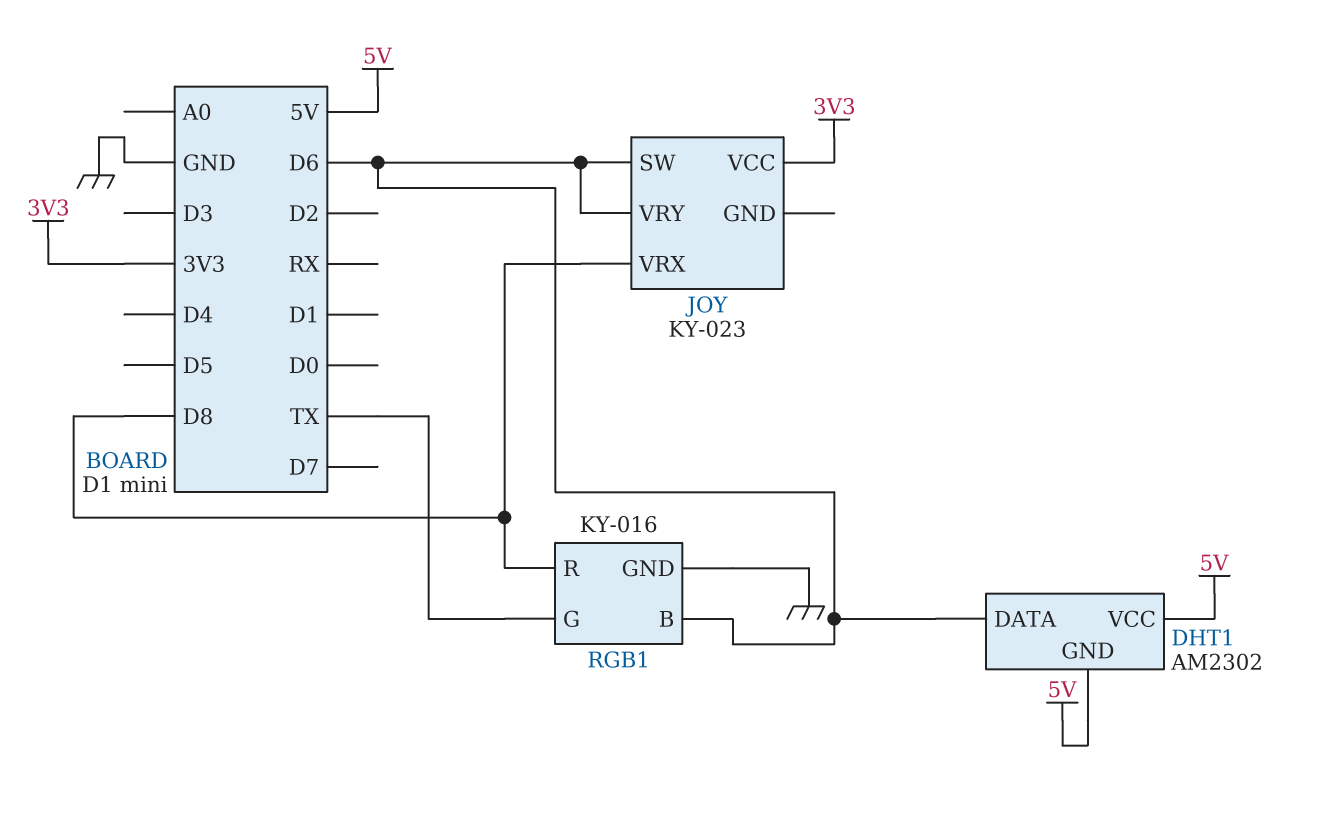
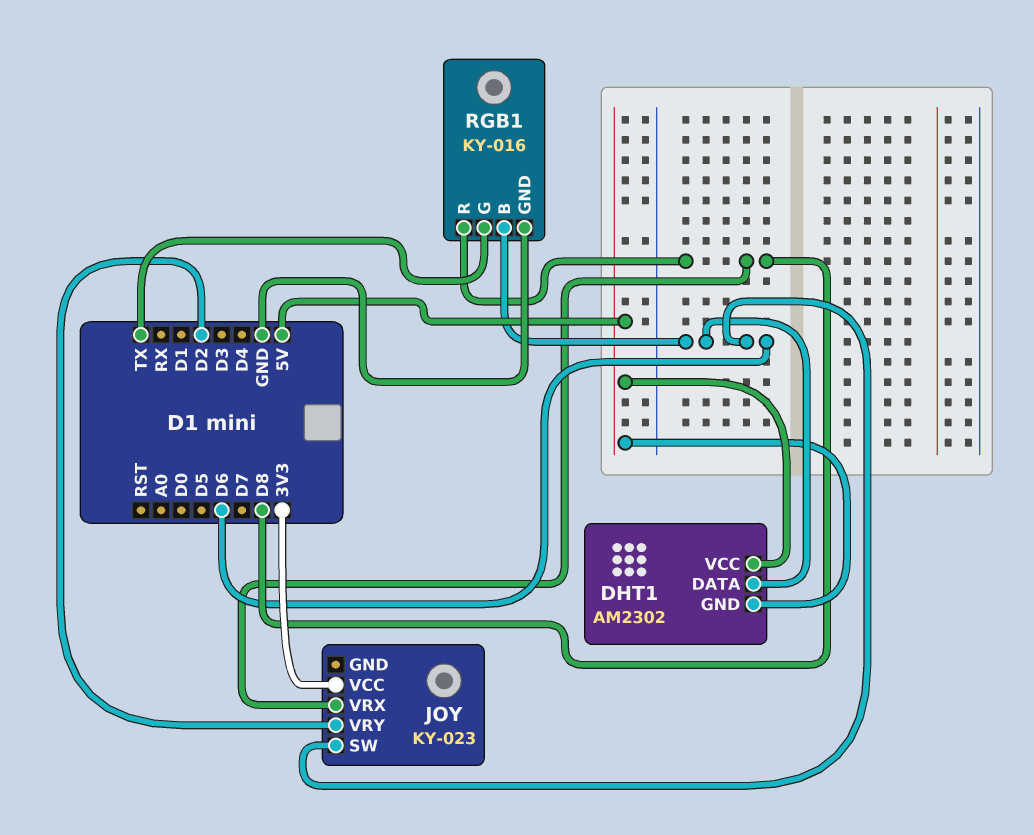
JOY pin VRY: D6 -> D2

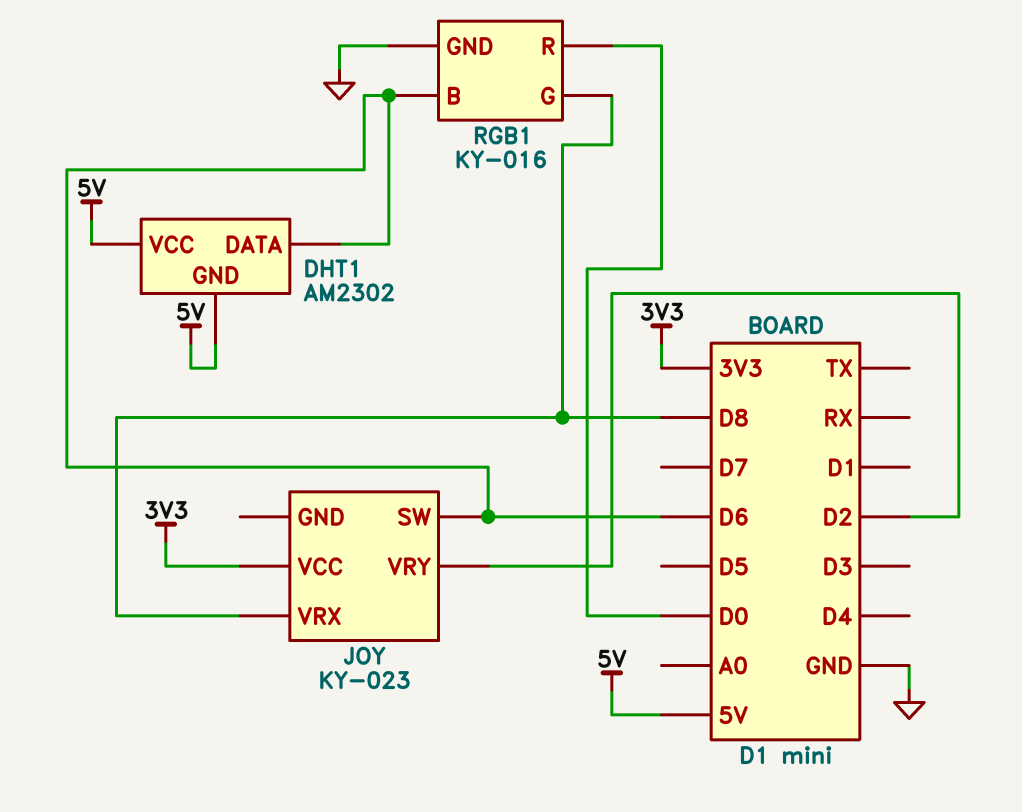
RGB1 pin G: TX -> D8
RGB1 pin R: D8 -> D0

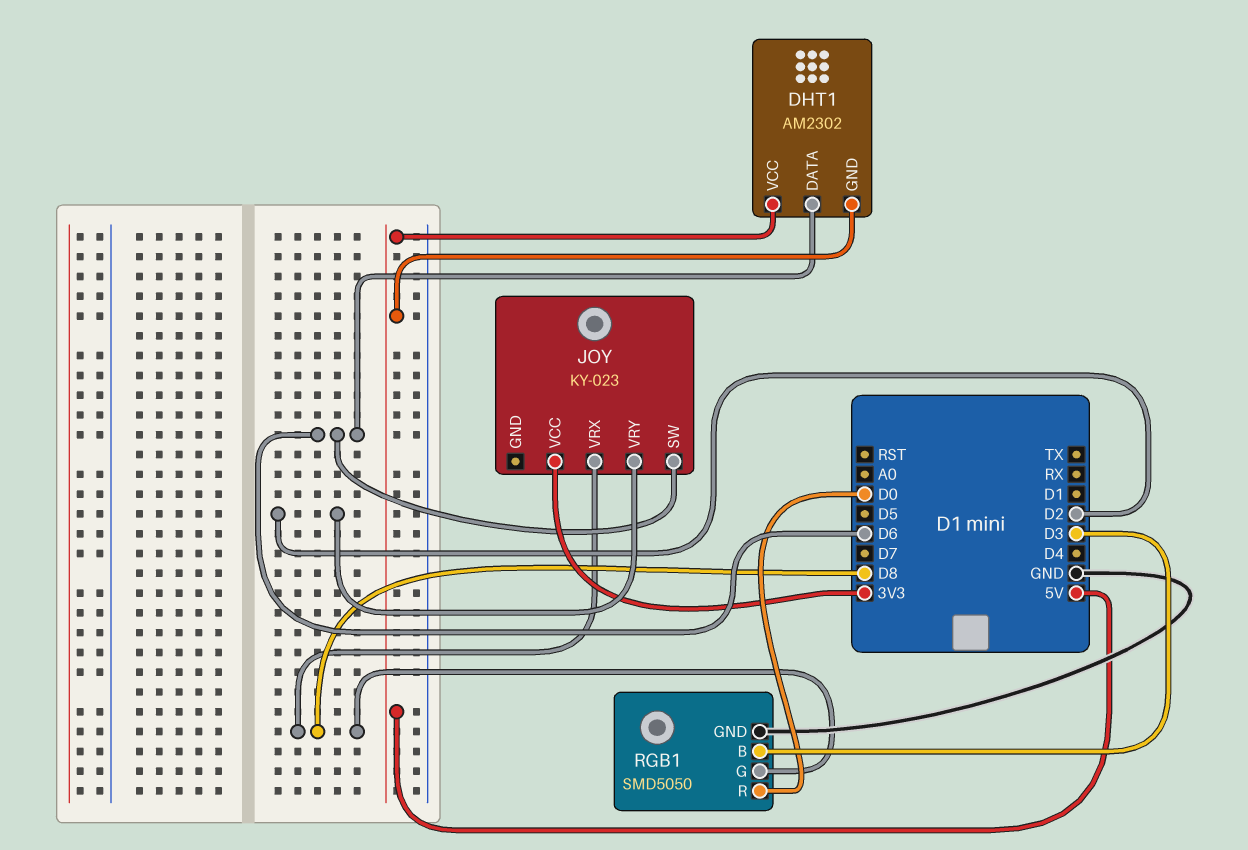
RGB1: KY-016 -> SMD5050
RGB1 pin B: D6 -> D3

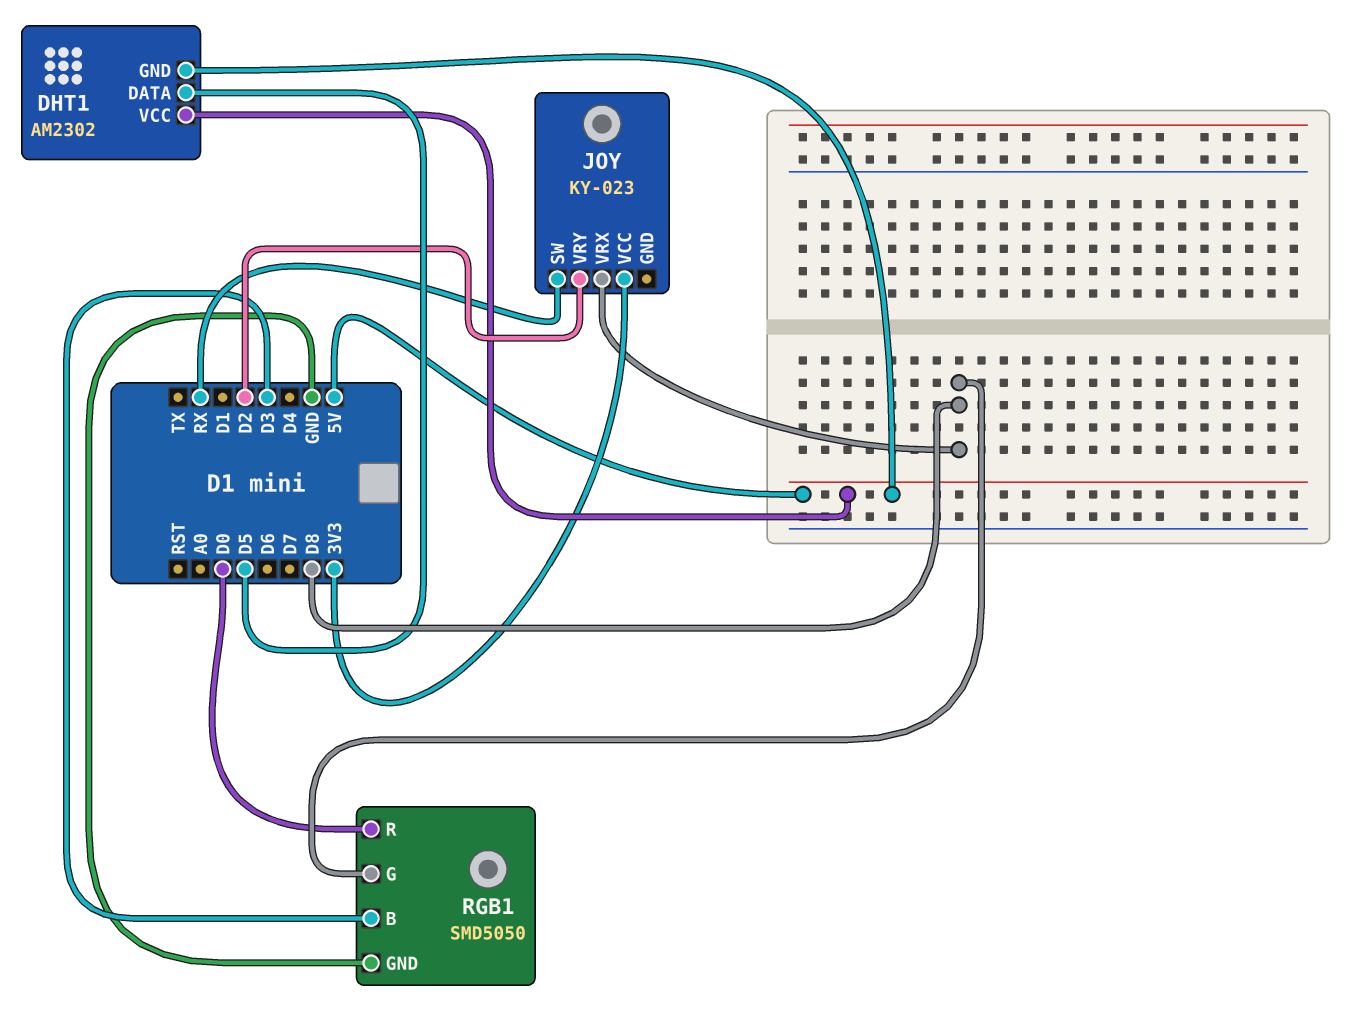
DHT1 pin DATA: D6 -> D5
JOY pin SW: D6 -> RX

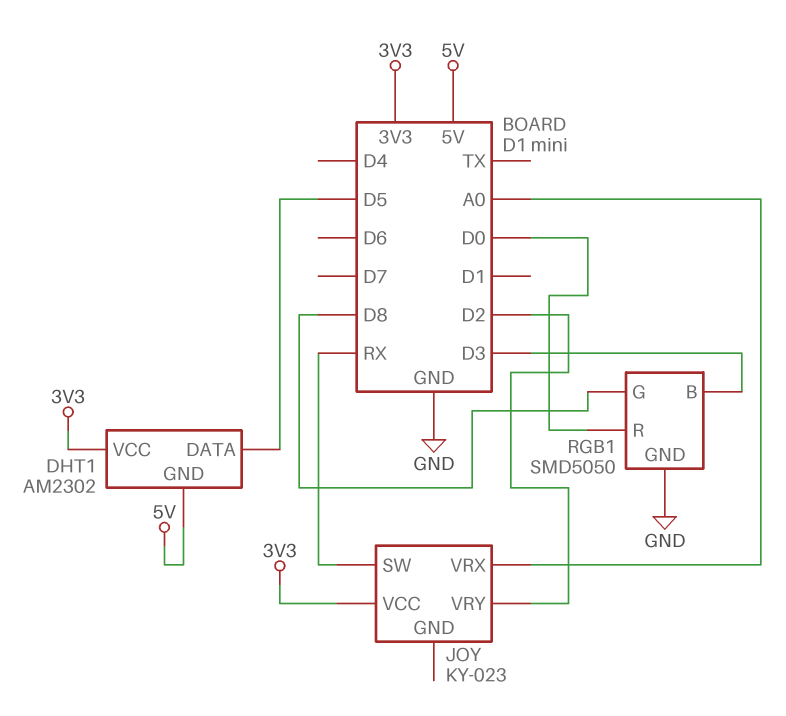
DHT1 pin VCC: 5V -> 3V3
JOY pin VRX: D8 -> A0

